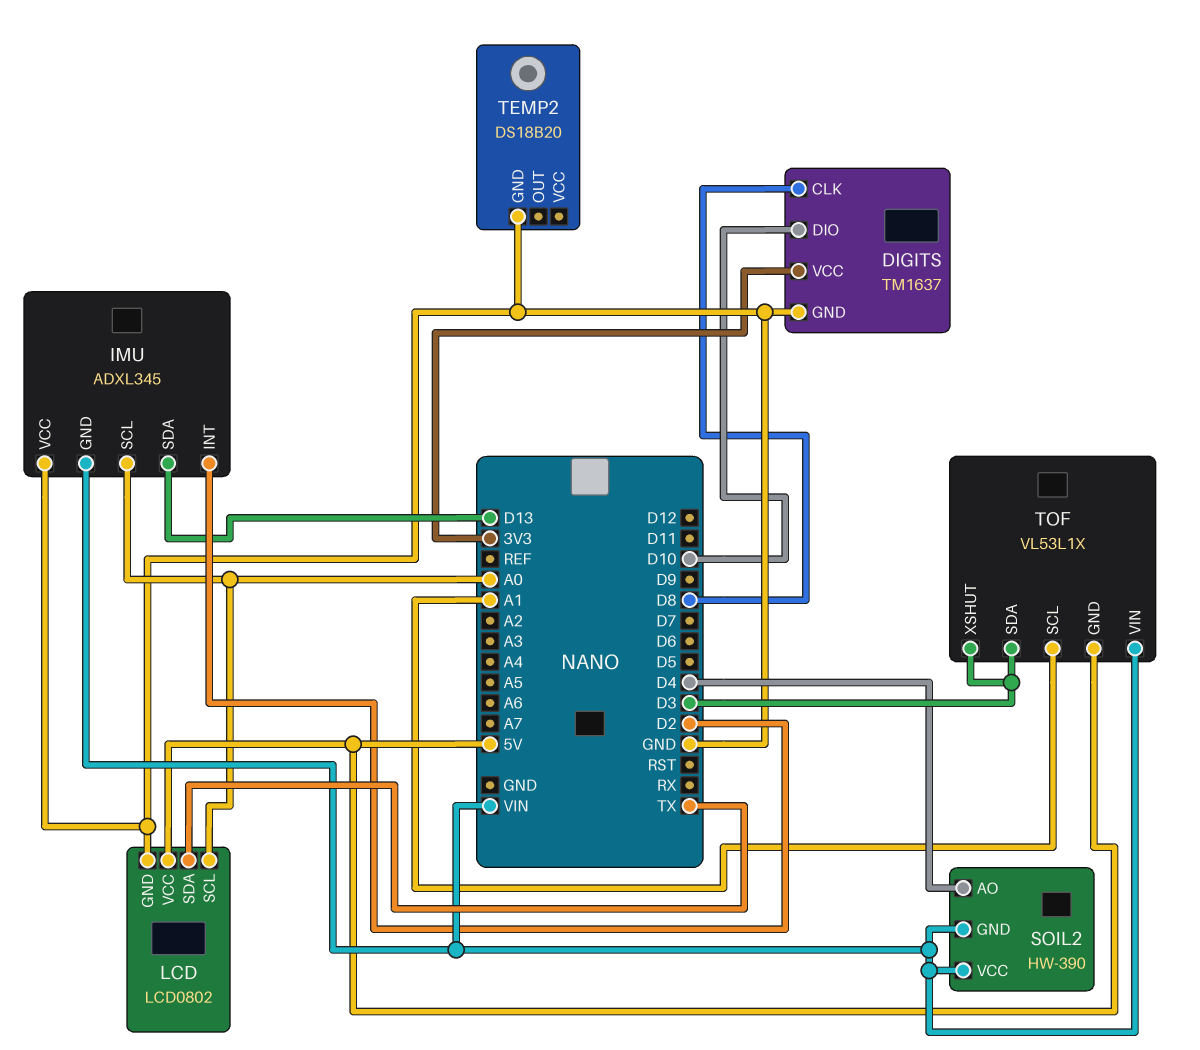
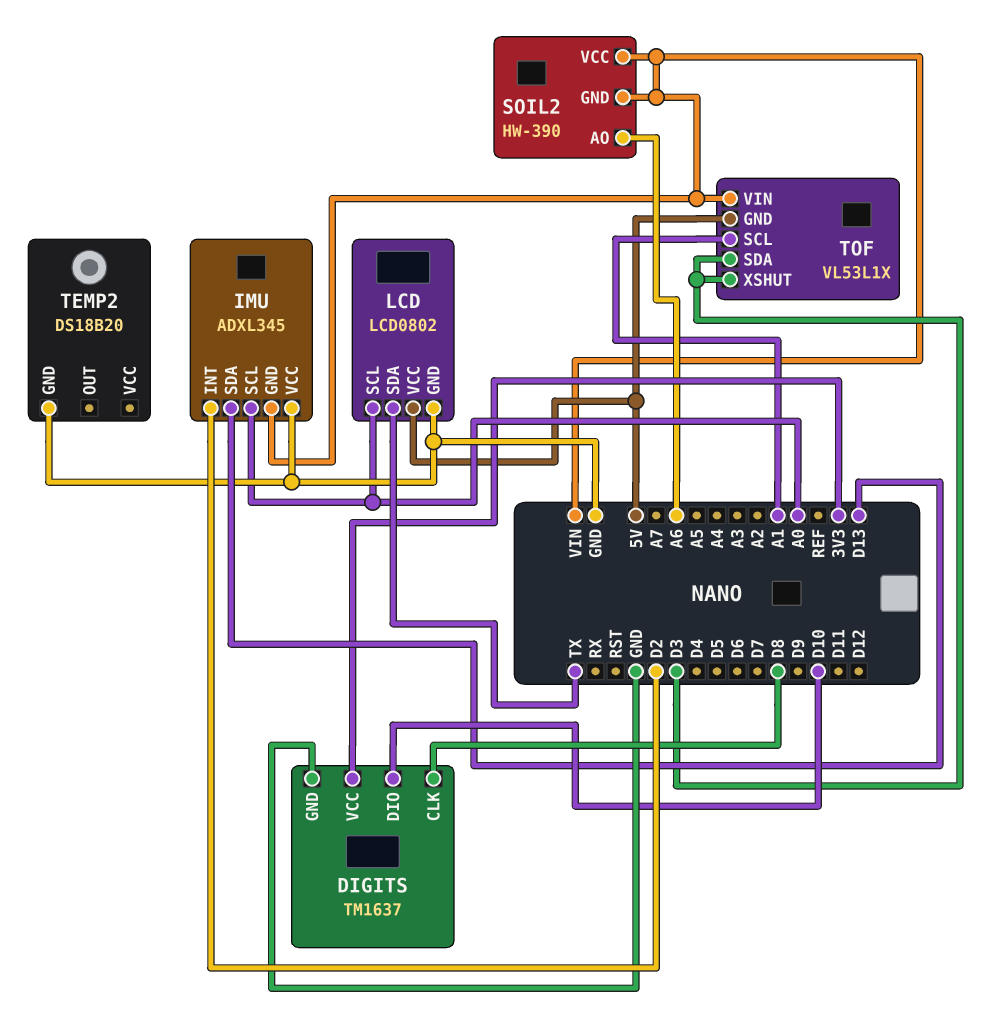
SOIL2 pin AO: D4 -> A6

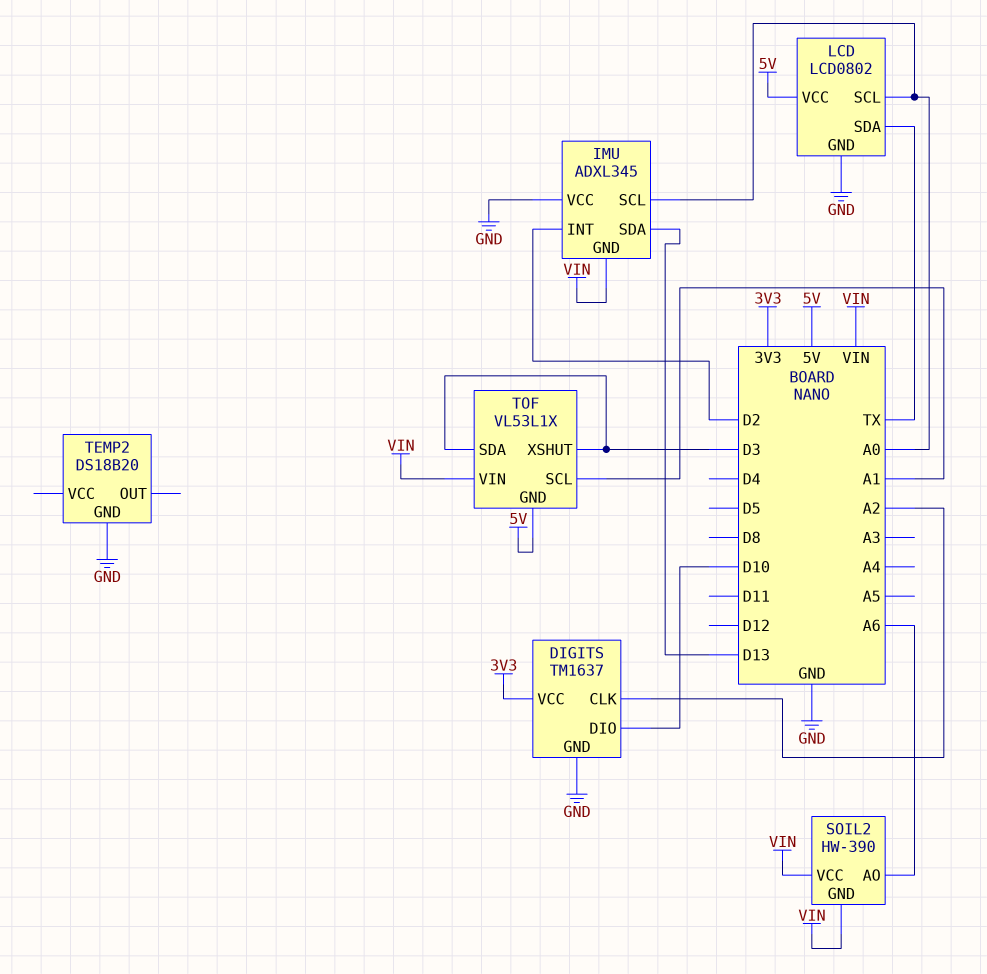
DIGITS pin CLK: D8 -> A2

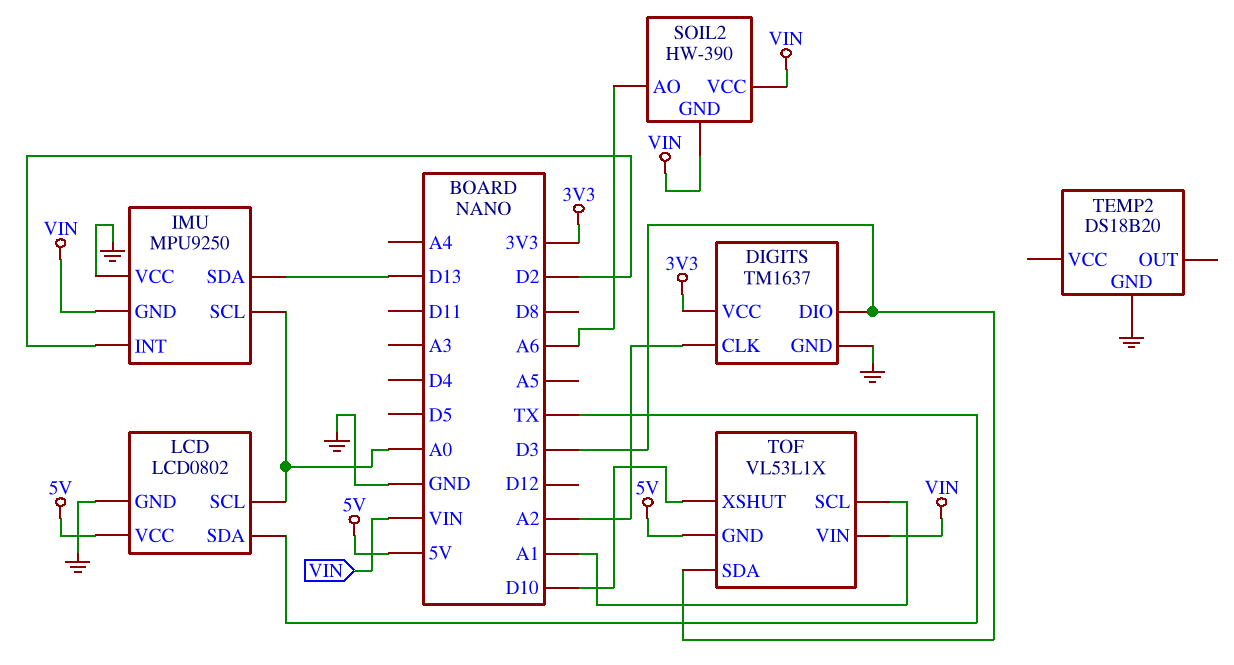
DIGITS pin DIO: D10 -> D3
IMU: ADXL345 -> MPU9250
TOF pin XSHUT: D3 -> D10

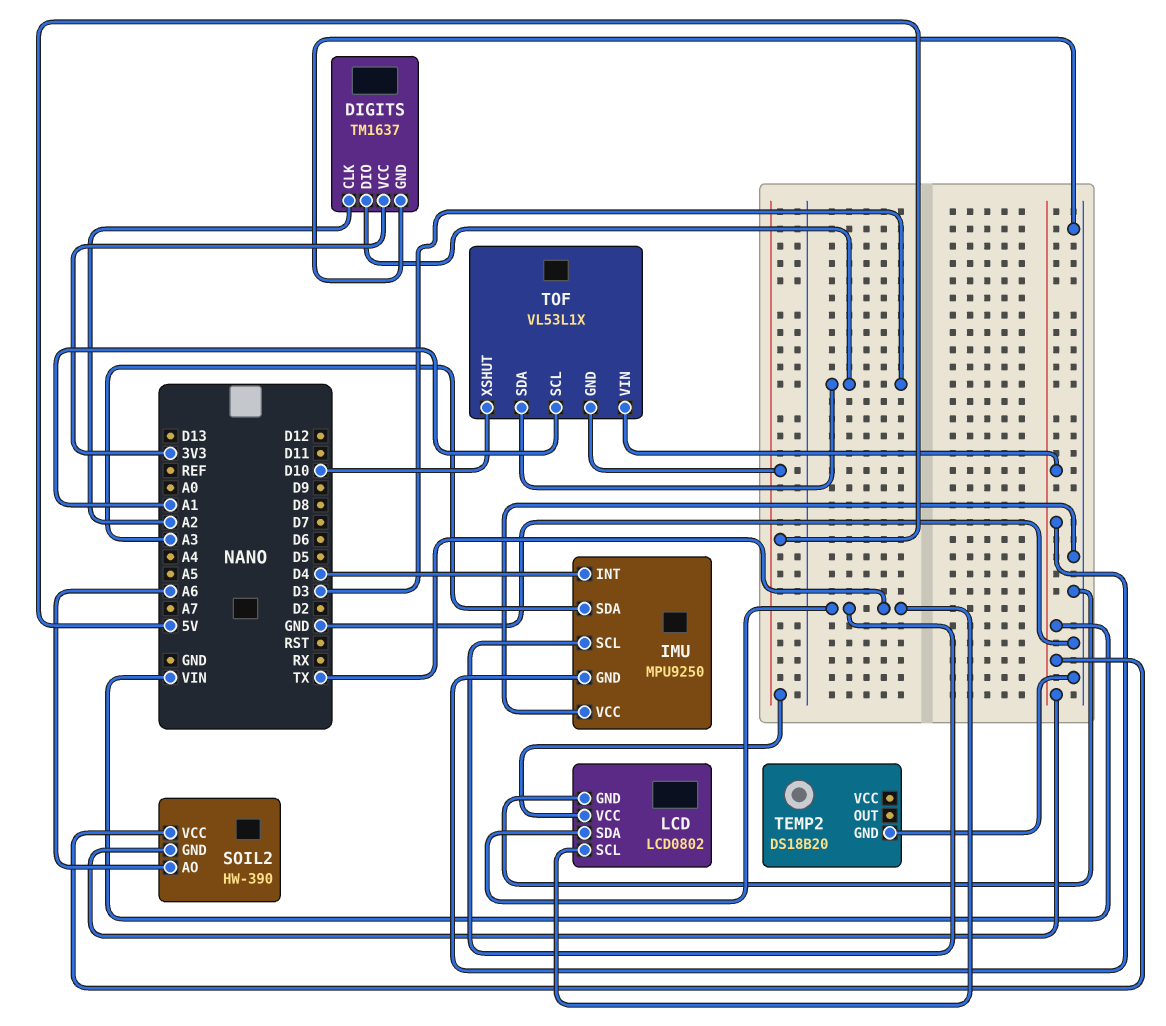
IMU pin INT: D2 -> D4
IMU pin SCL: A0 -> TX
IMU pin SDA: D13 -> A3
LCD pin SCL: A0 -> TX

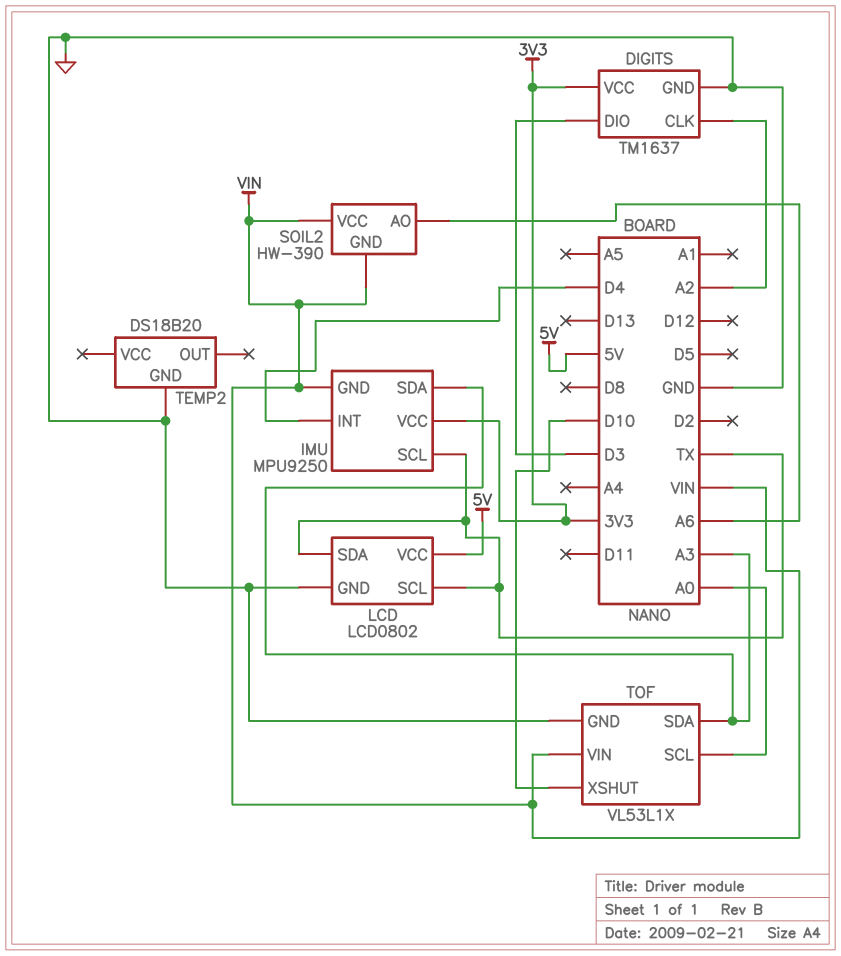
IMU pin VCC: GND -> 3V3
TOF pin GND: 5V -> GND
TOF pin SCL: A1 -> A0
TOF pin SDA: D3 -> A3

